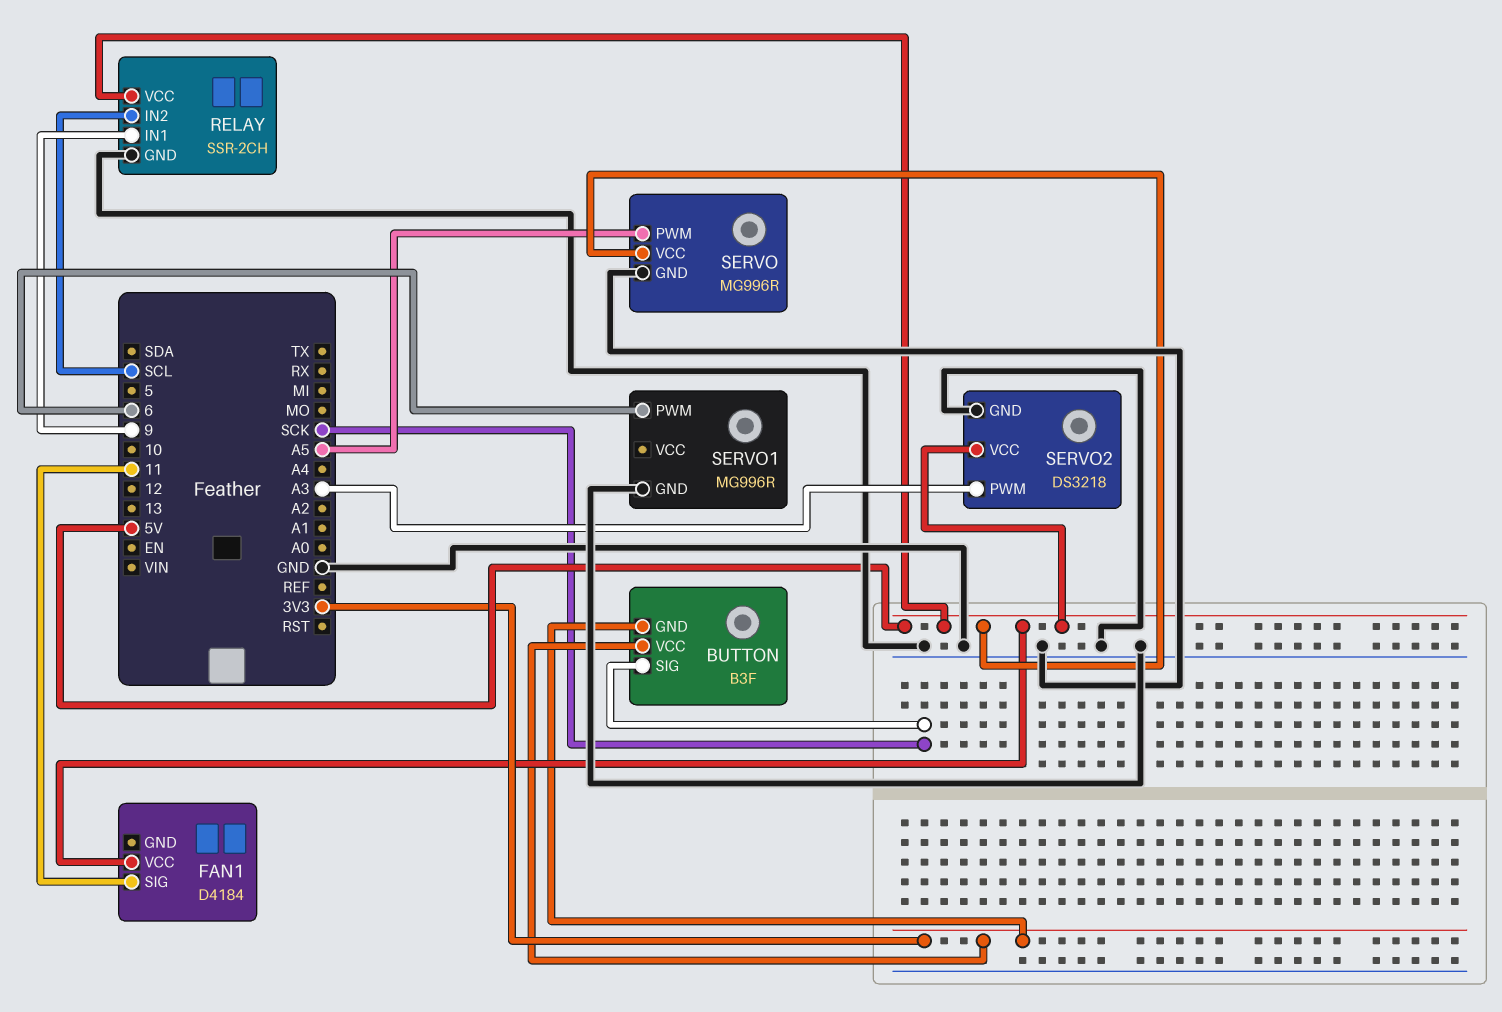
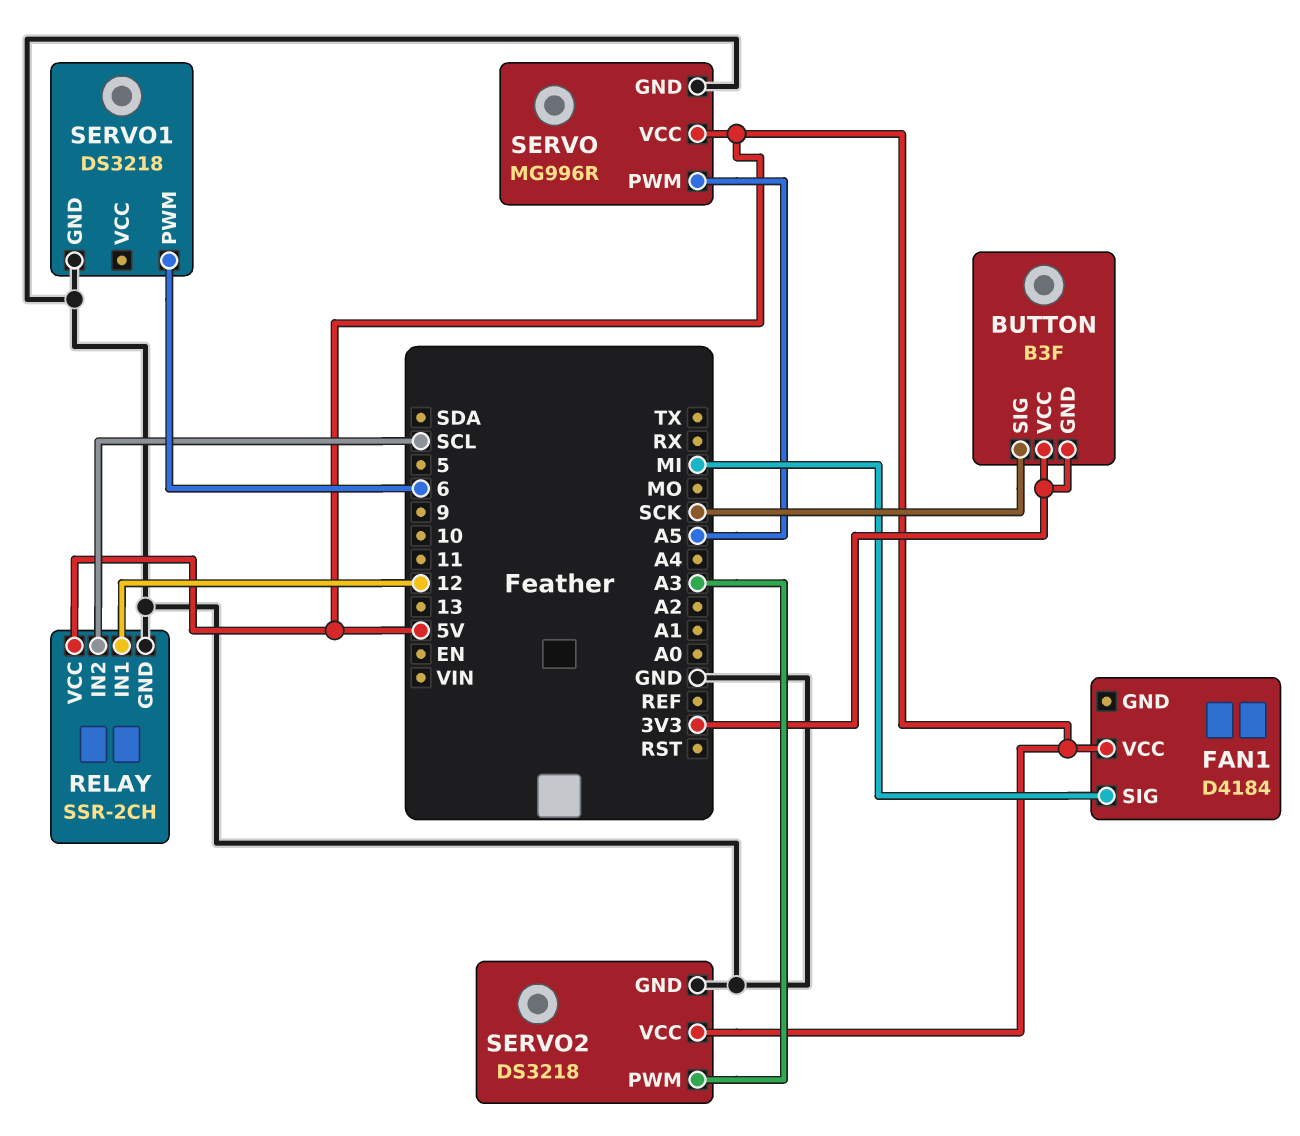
FAN1 pin SIG: 11 -> MI
RELAY pin IN1: 9 -> 12
SERVO1: MG996R -> DS3218

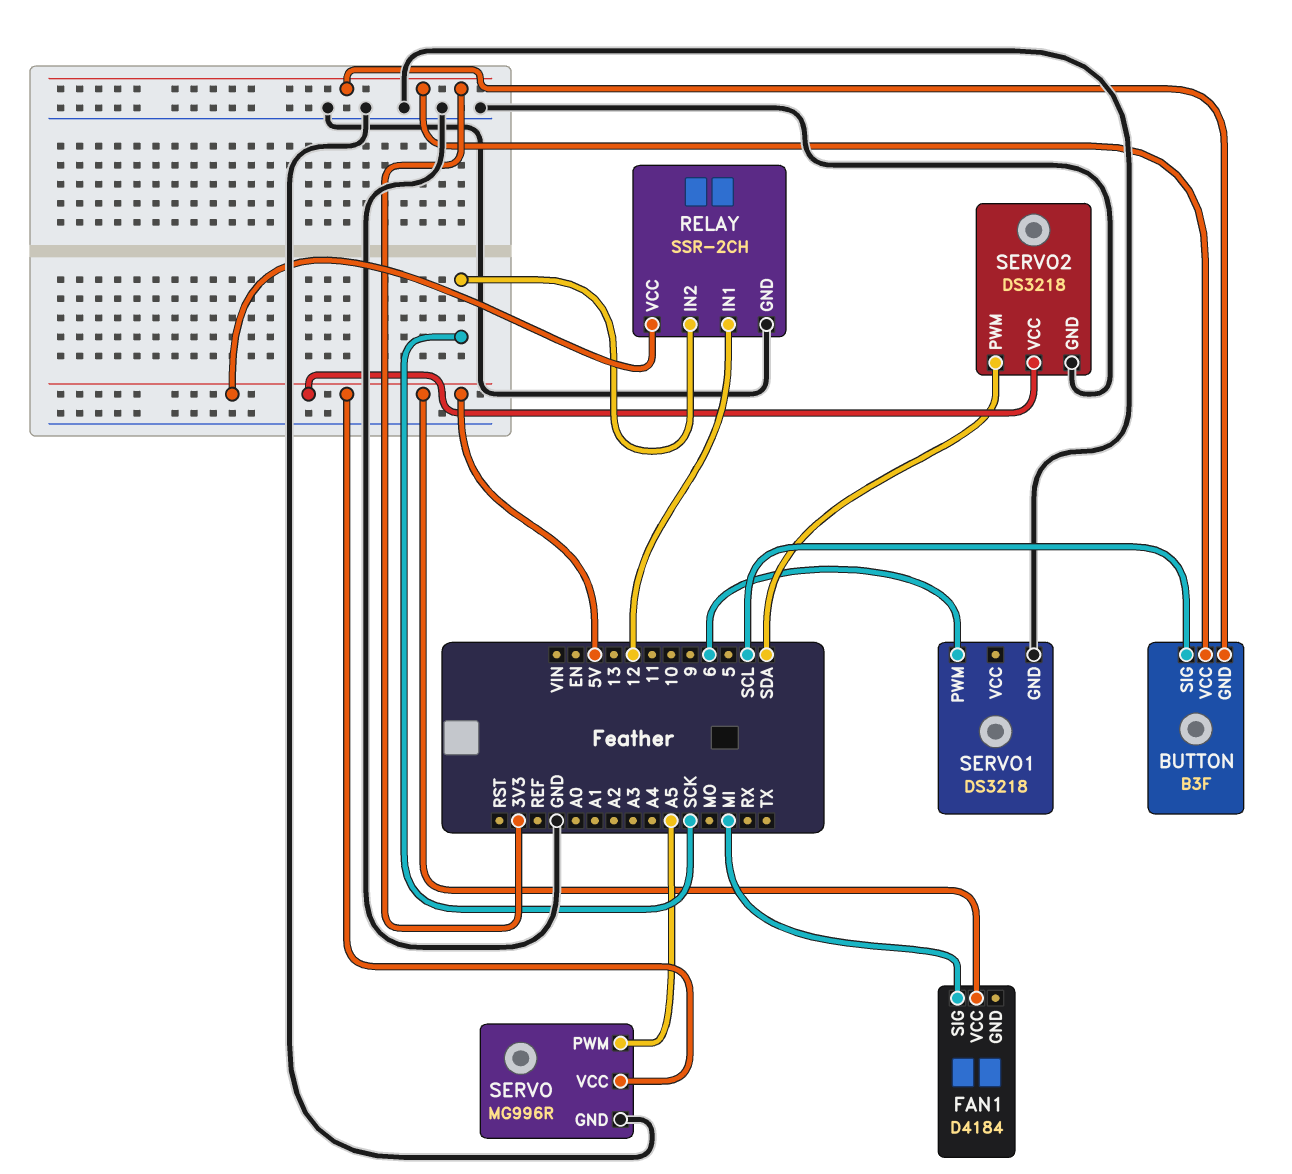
BUTTON pin SIG: SCK -> SCL
RELAY pin IN2: SCL -> SCK
SERVO2 pin PWM: A3 -> SDA

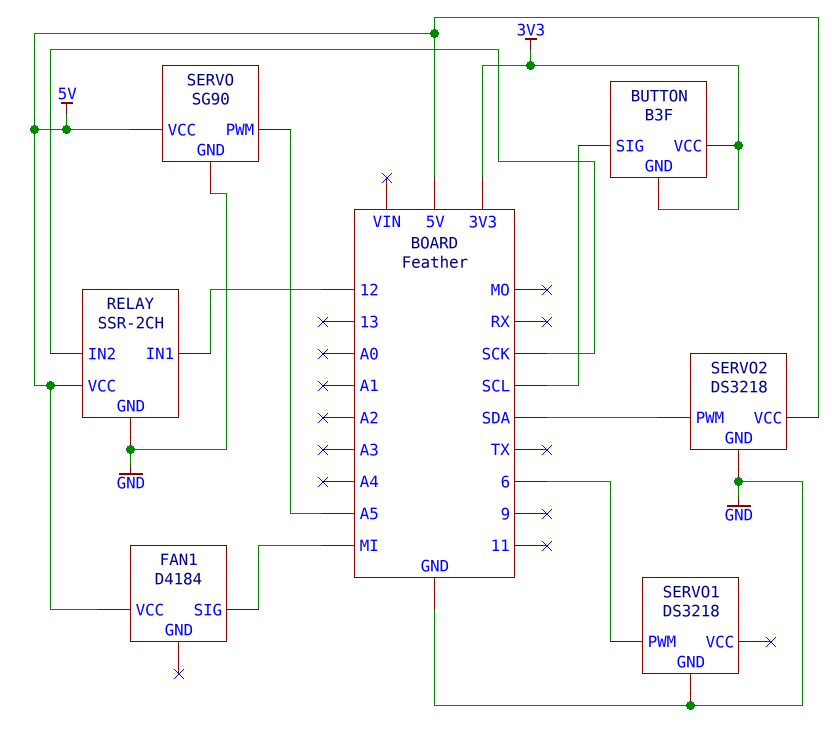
SERVO: MG996R -> SG90

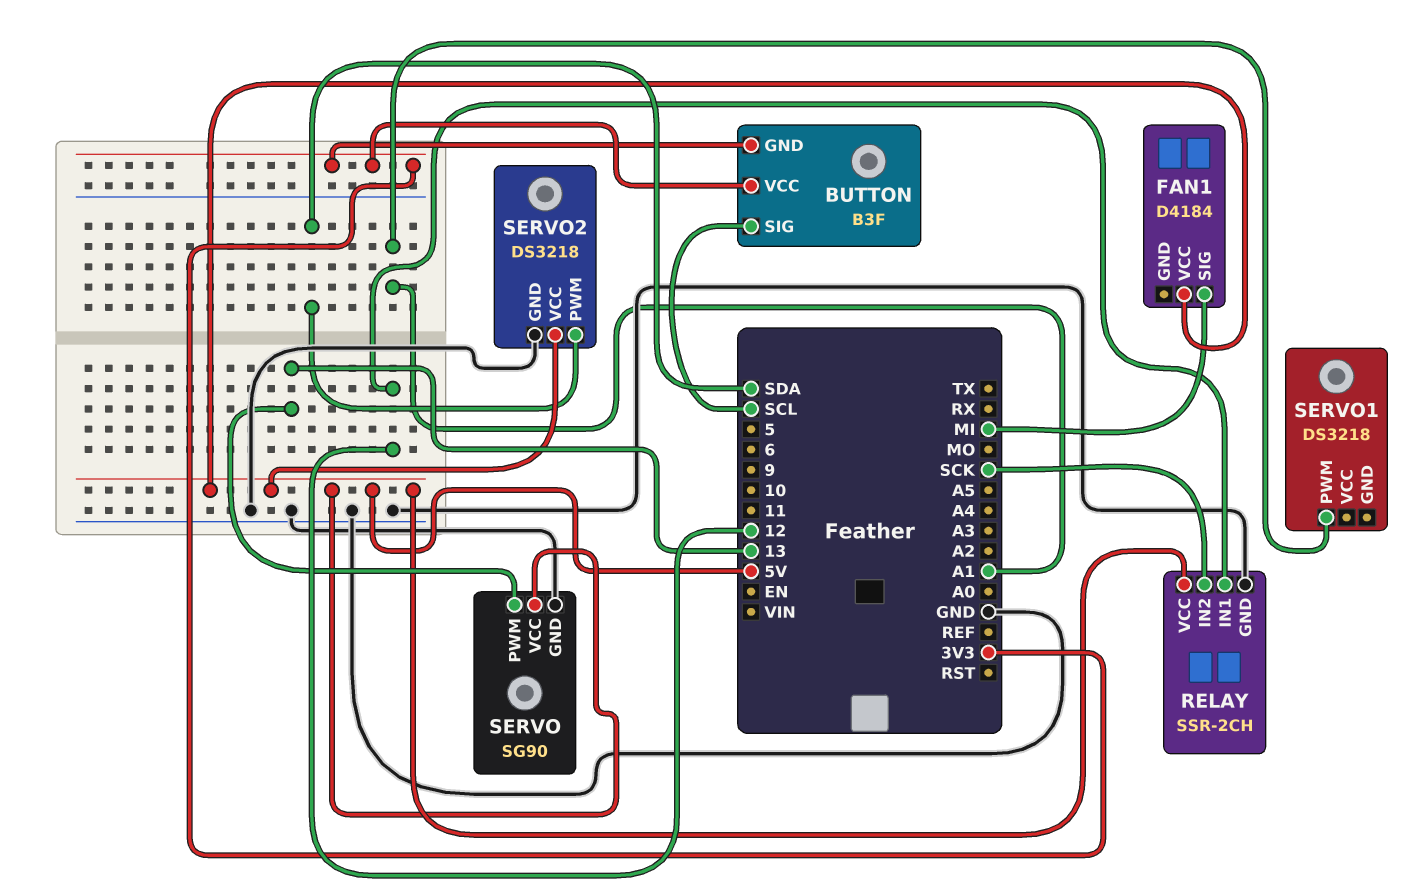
SERVO pin PWM: A5 -> 13
SERVO1 pin GND: GND -> none
SERVO1 pin PWM: 6 -> A1

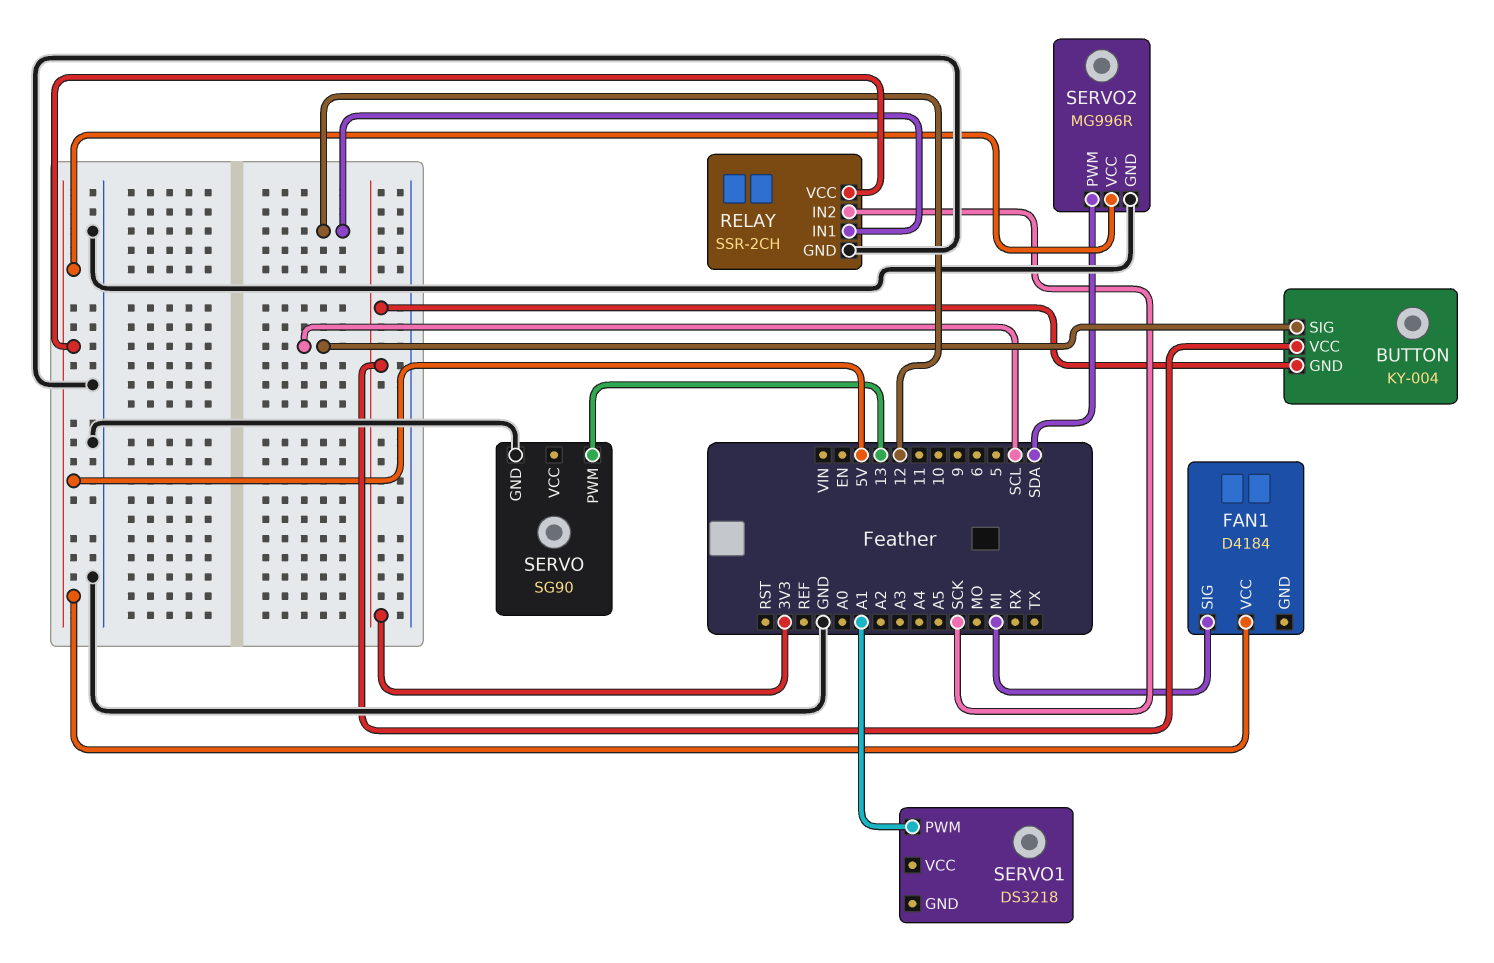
BUTTON: B3F -> KY-004
SERVO pin VCC: 5V -> none
SERVO2: DS3218 -> MG996R

